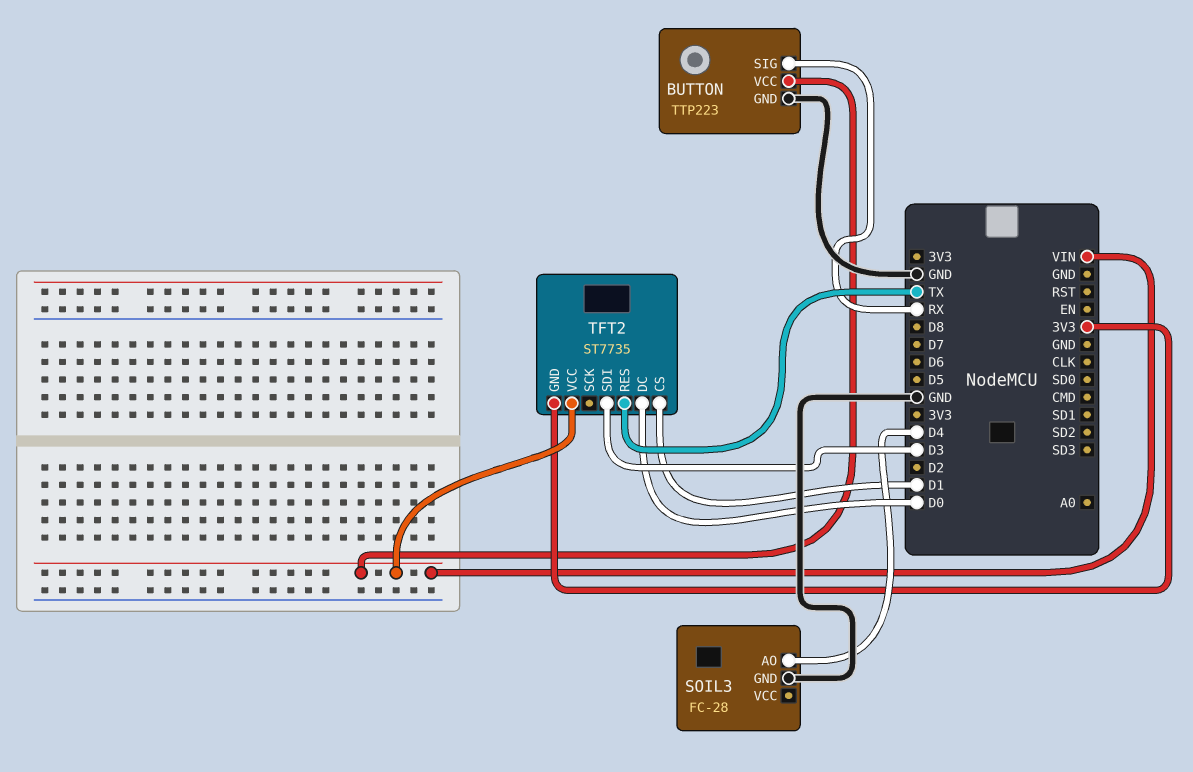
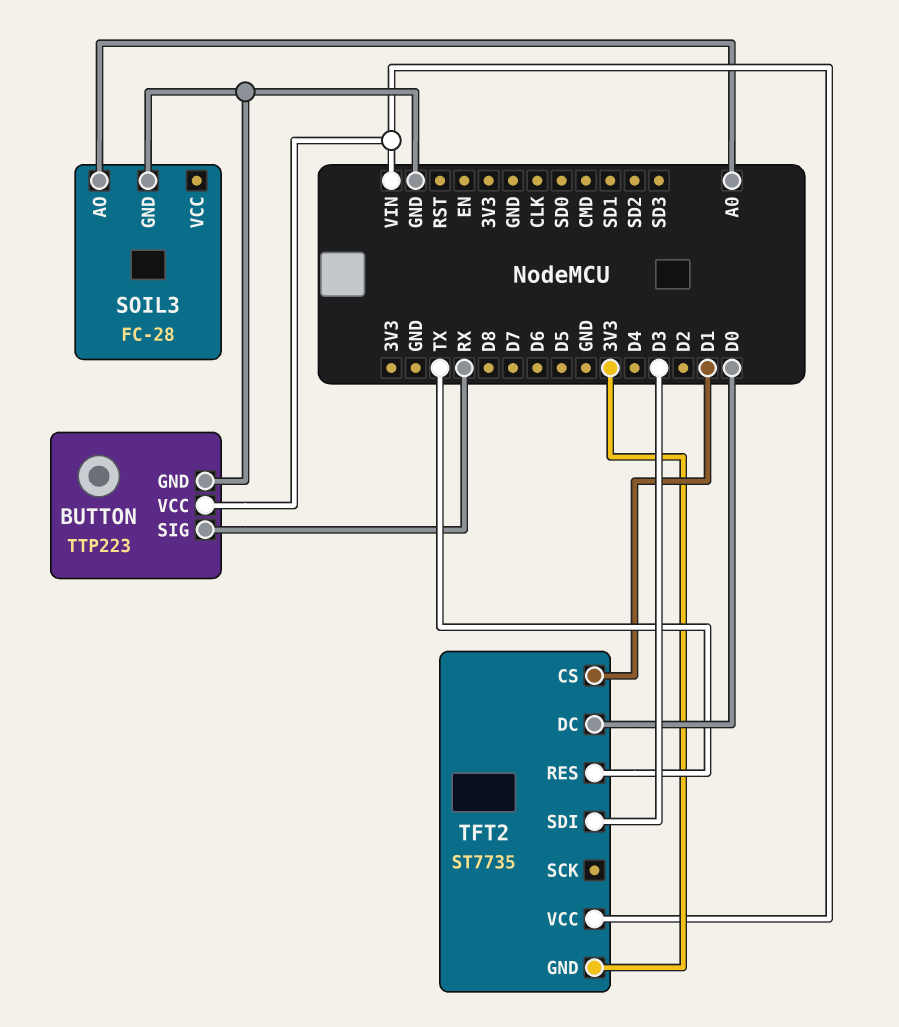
SOIL3 pin AO: D4 -> A0

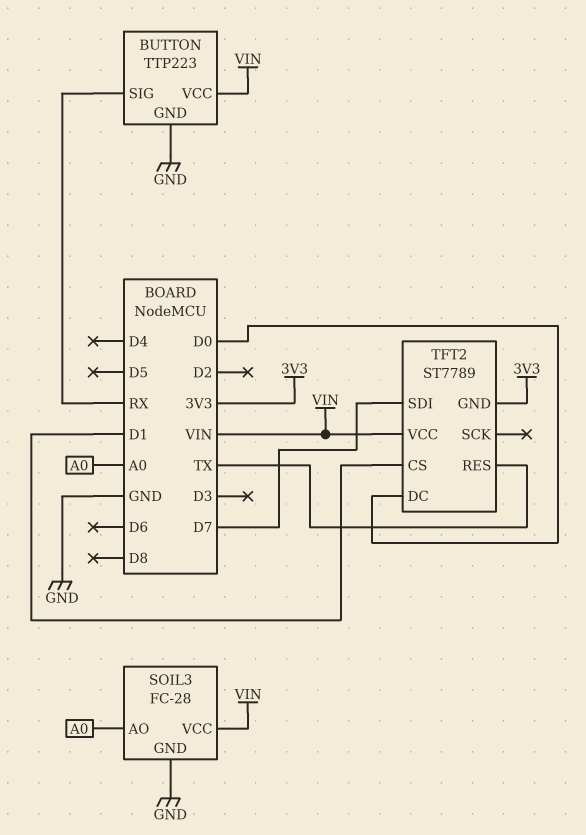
SOIL3 pin VCC: none -> VIN
TFT2: ST7735 -> ST7789
TFT2 pin SDI: D3 -> D7

